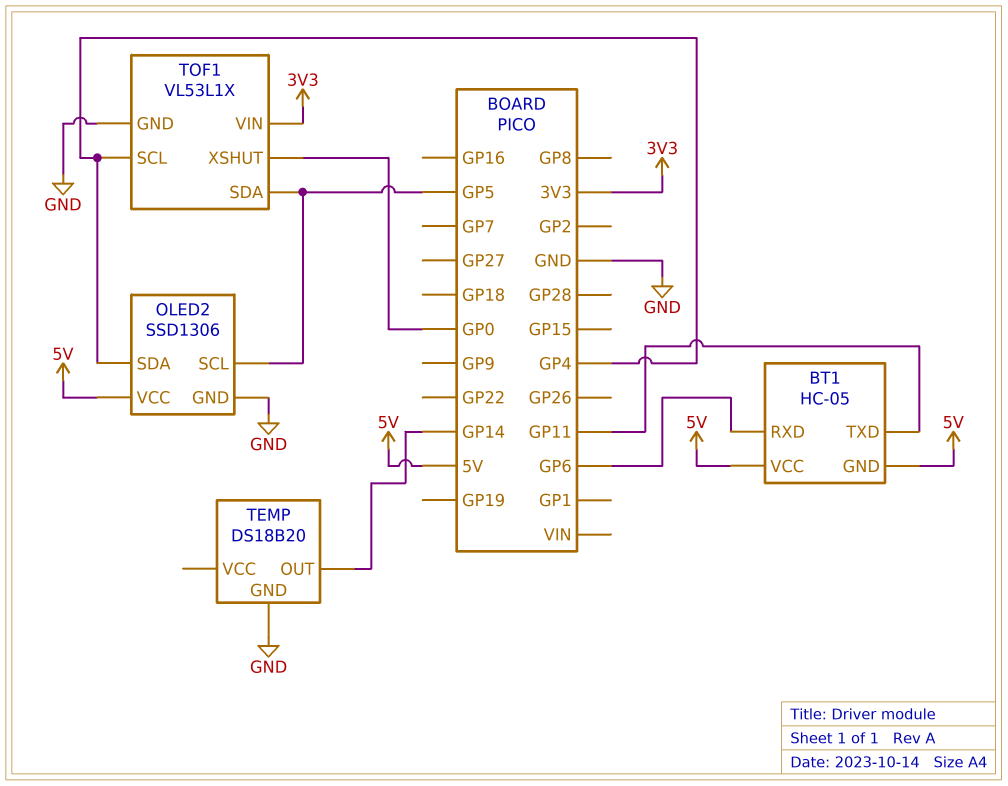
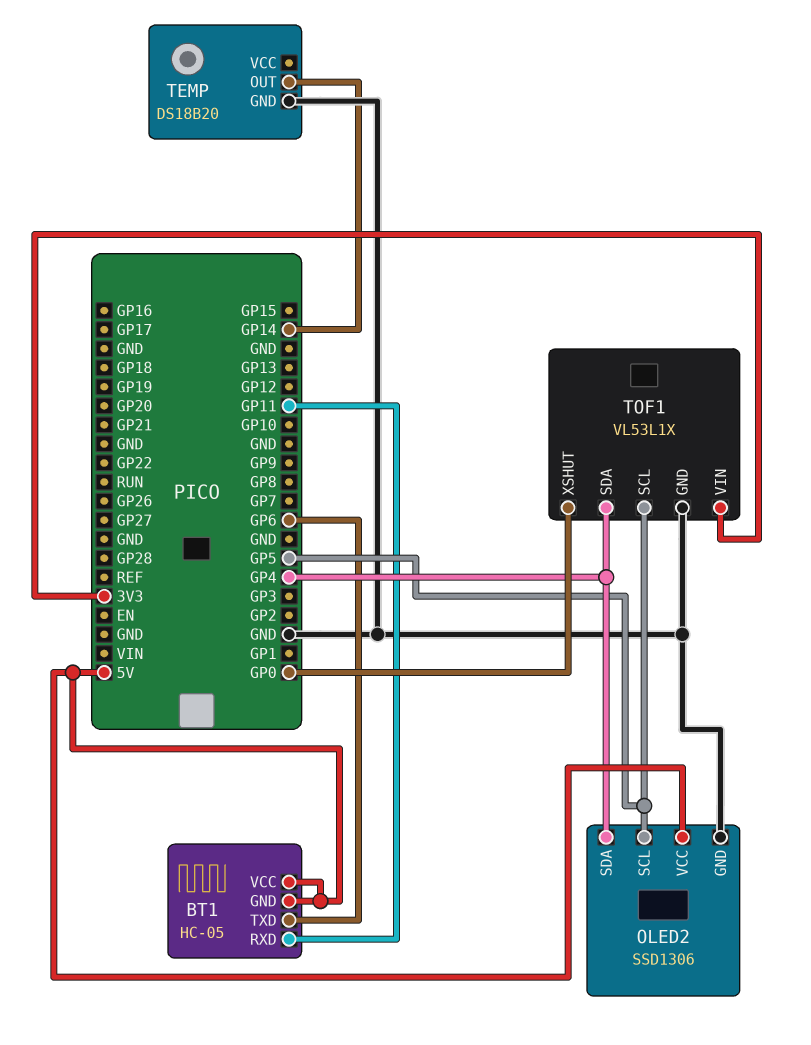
BT1 pin RXD: GP6 -> GP11
BT1 pin TXD: GP11 -> GP6
TOF1 pin SCL: GP4 -> GP5
TOF1 pin SDA: GP5 -> GP4

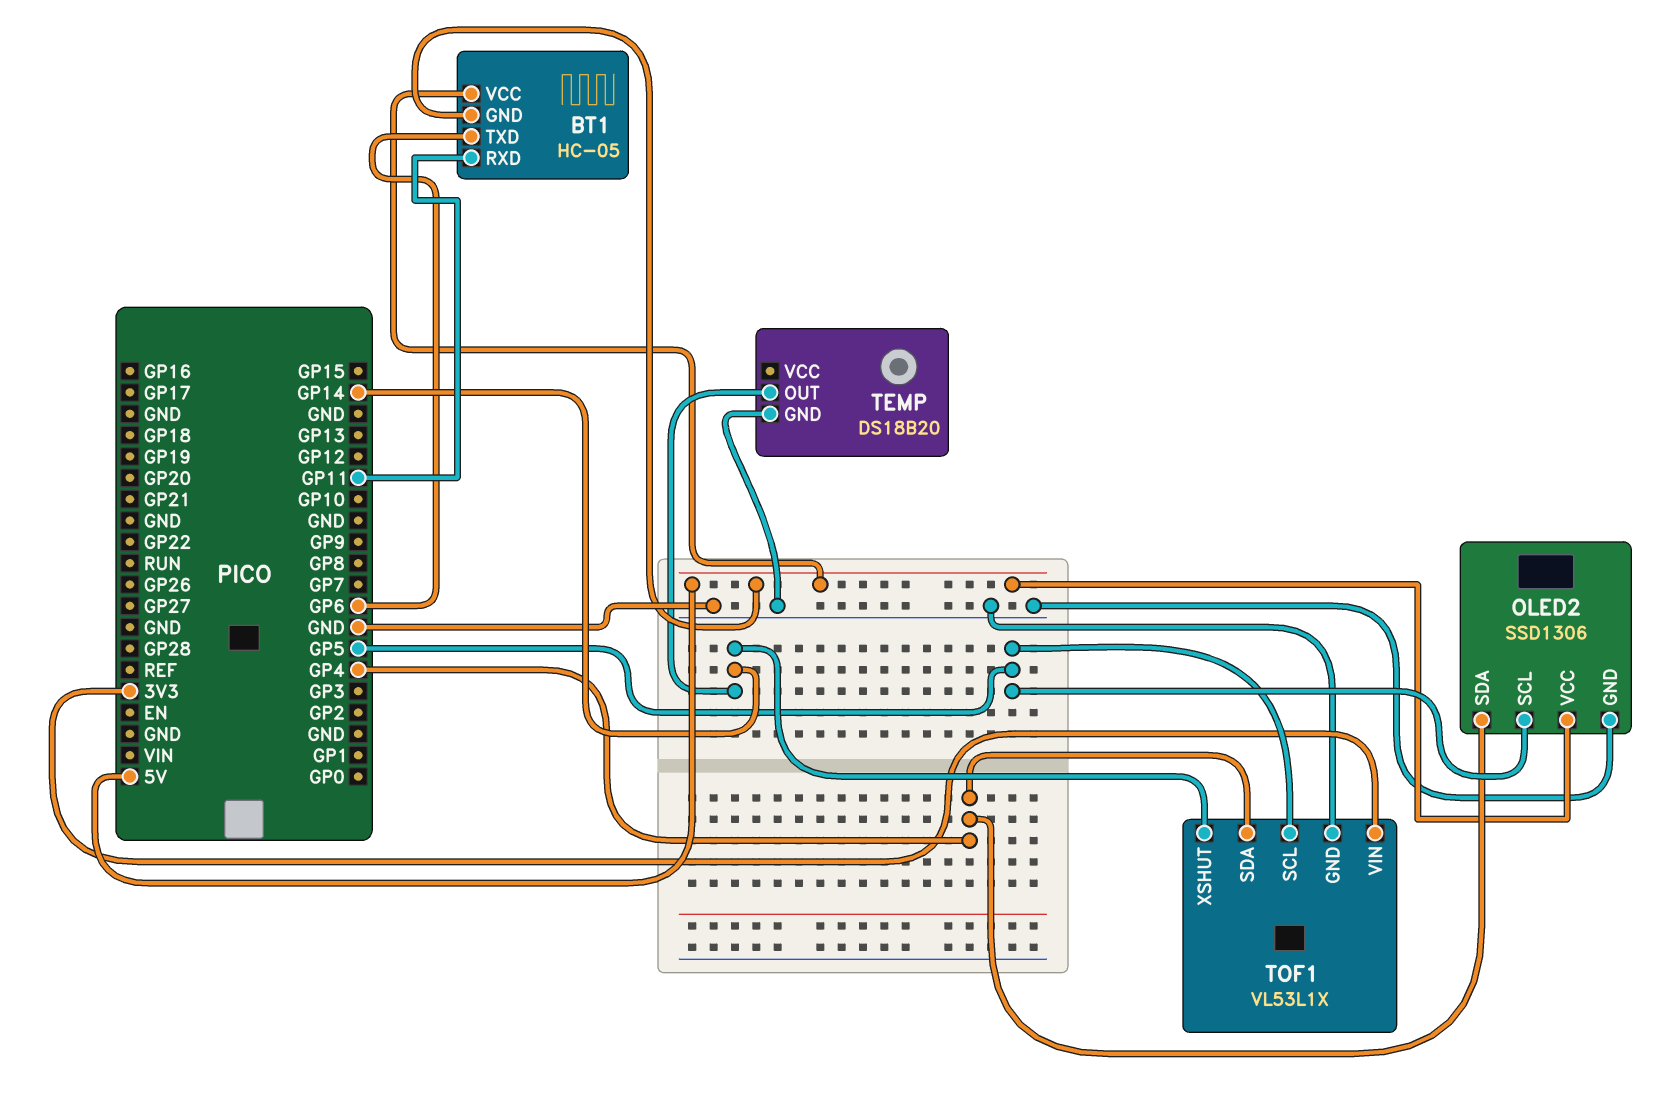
TOF1 pin XSHUT: GP0 -> GP14

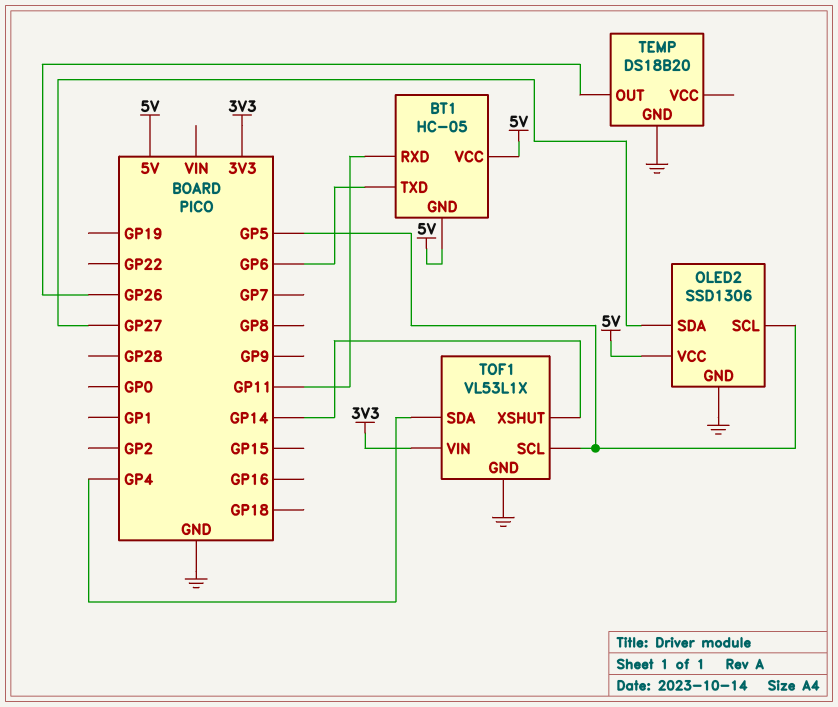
OLED2 pin SDA: GP4 -> GP27
TEMP pin OUT: GP14 -> GP26

